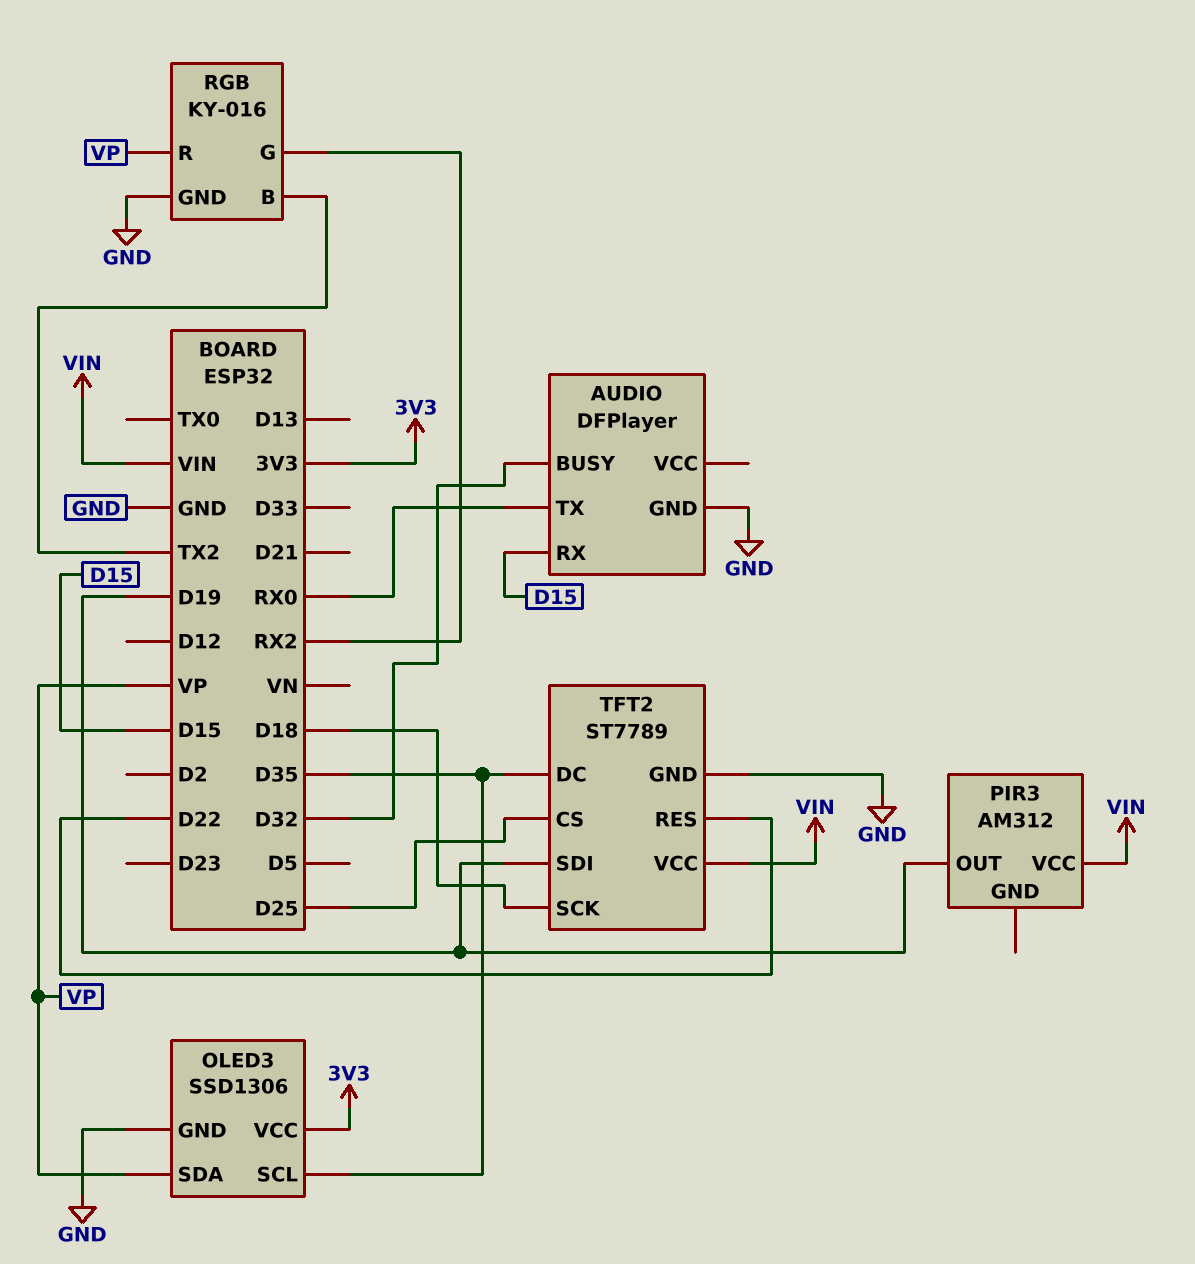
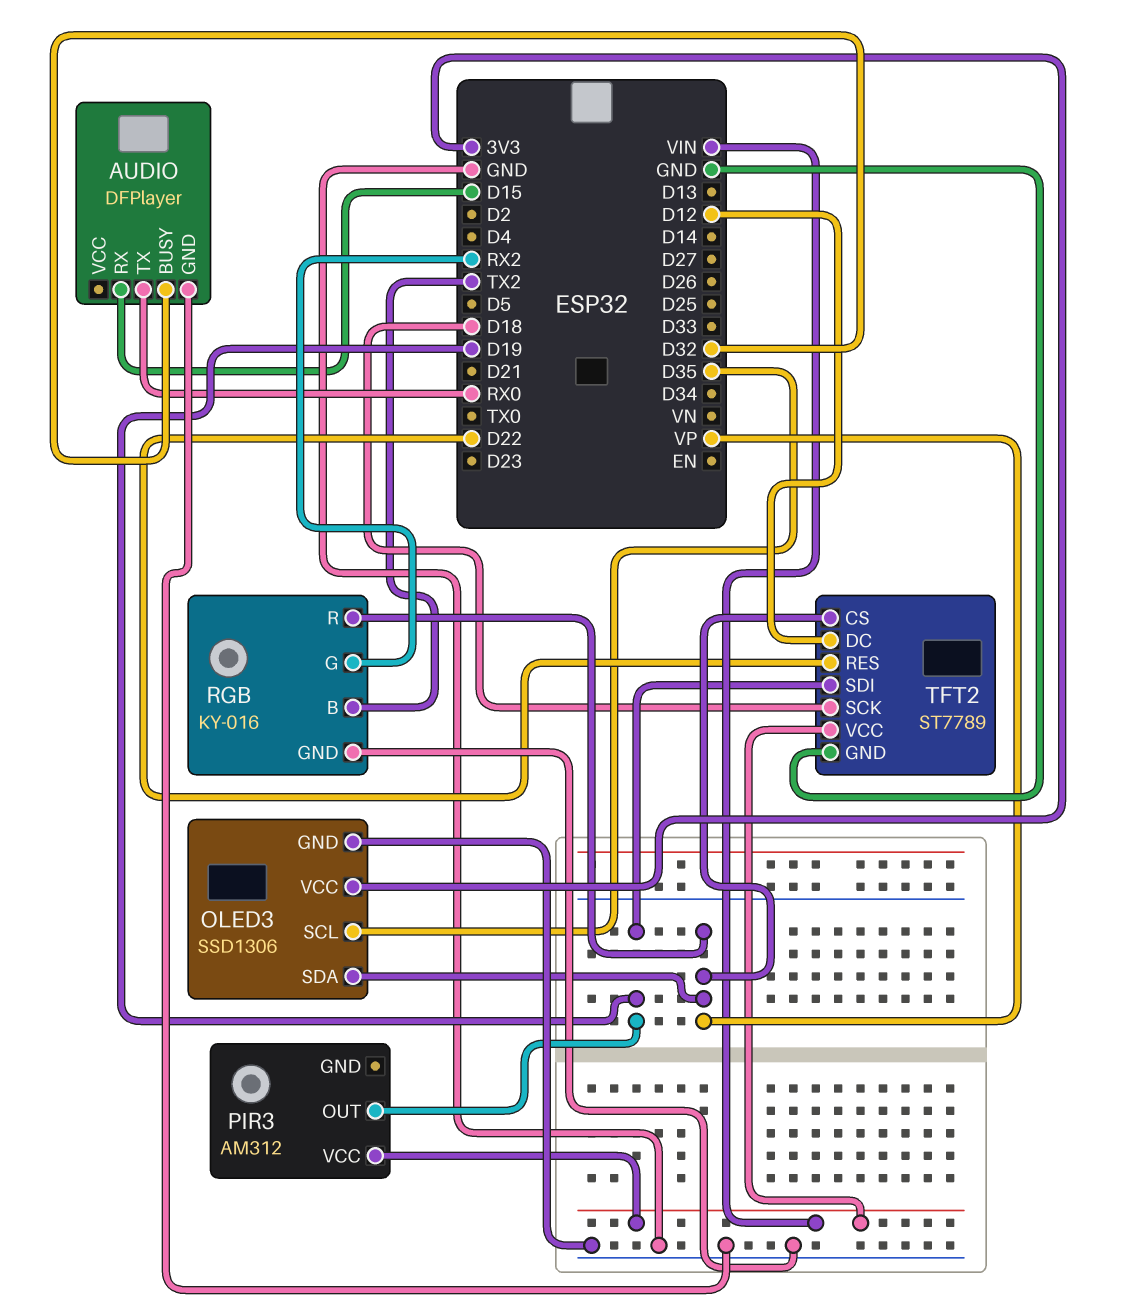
TFT2 pin CS: D25 -> VP
TFT2 pin DC: D35 -> D12

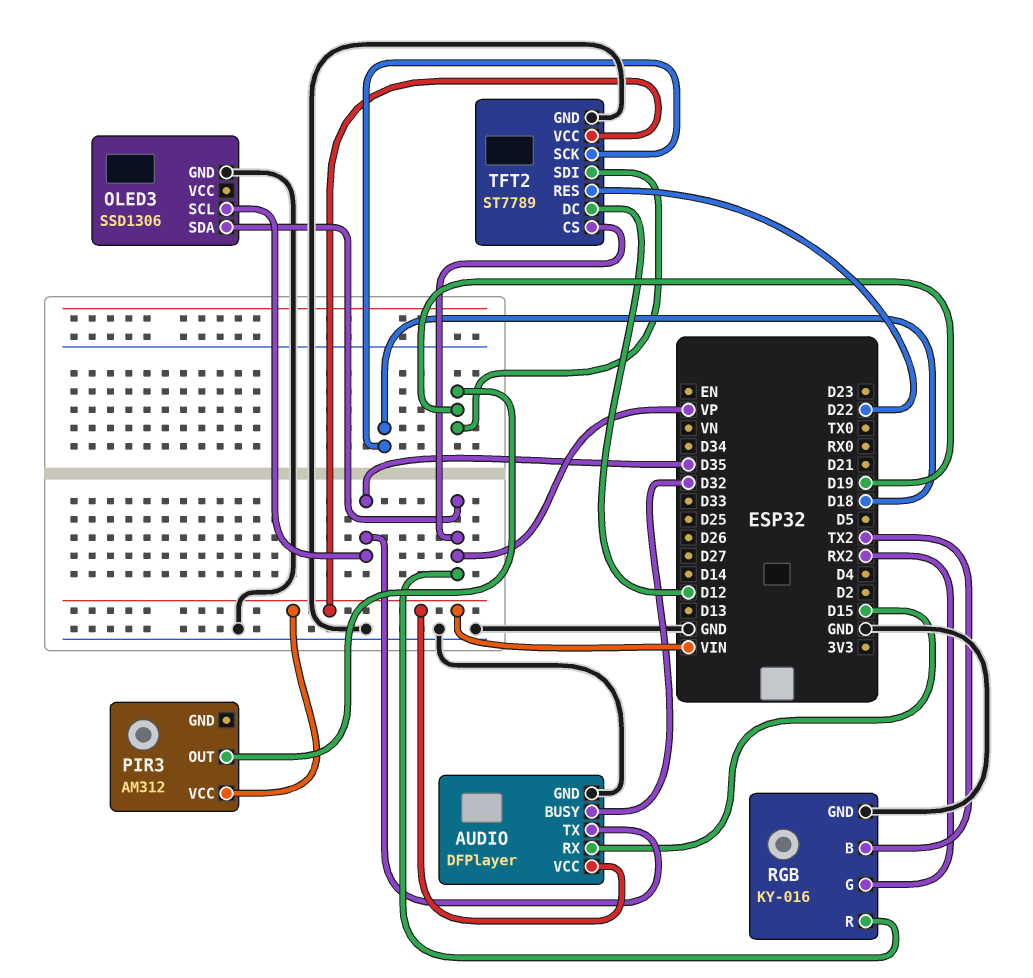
AUDIO pin TX: RX0 -> D35
AUDIO pin VCC: none -> VIN
OLED3 pin VCC: 3V3 -> none

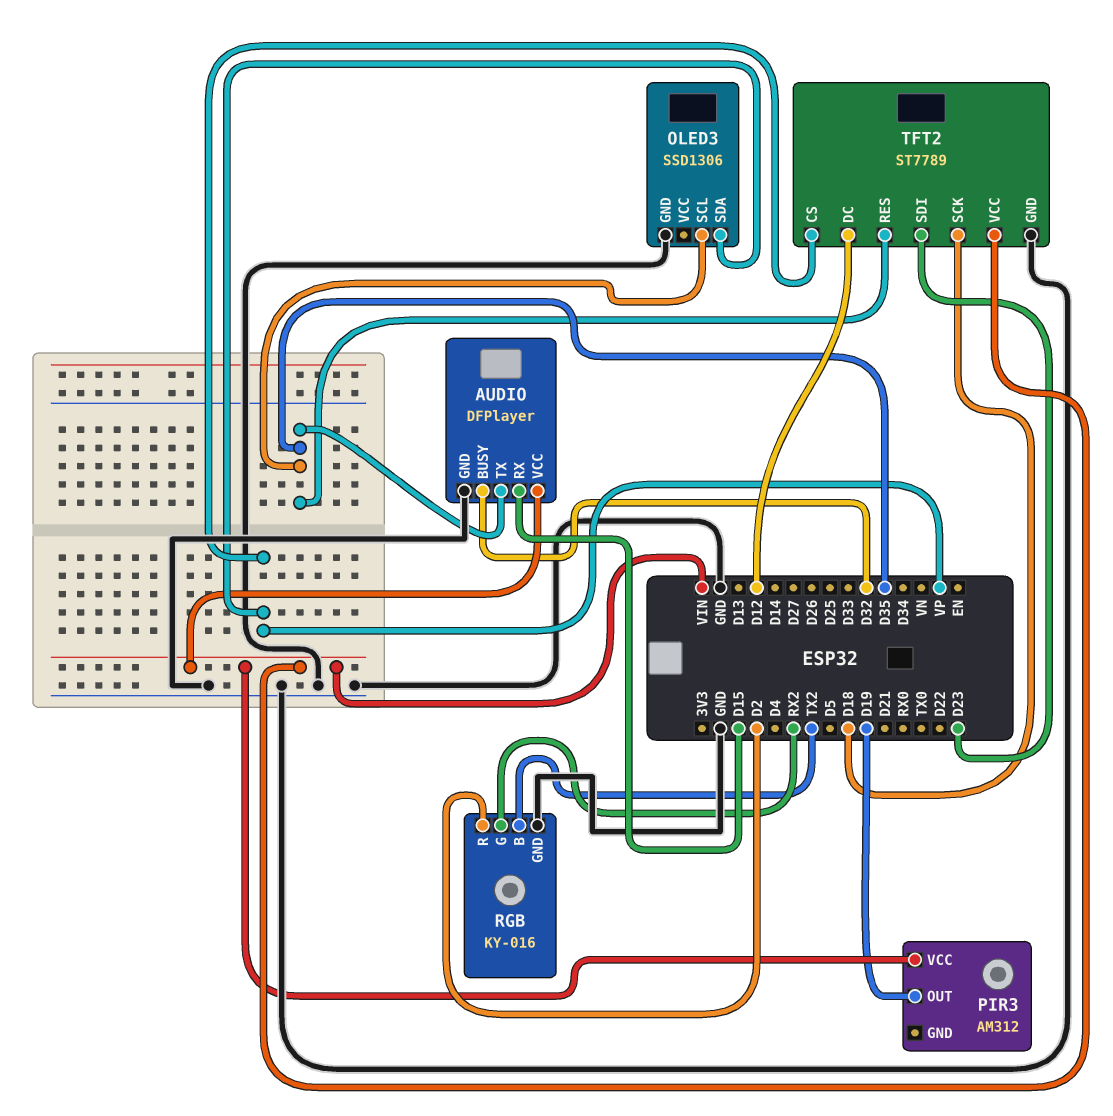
RGB pin R: VP -> D2
TFT2 pin RES: D22 -> D35
TFT2 pin SDI: D19 -> D23

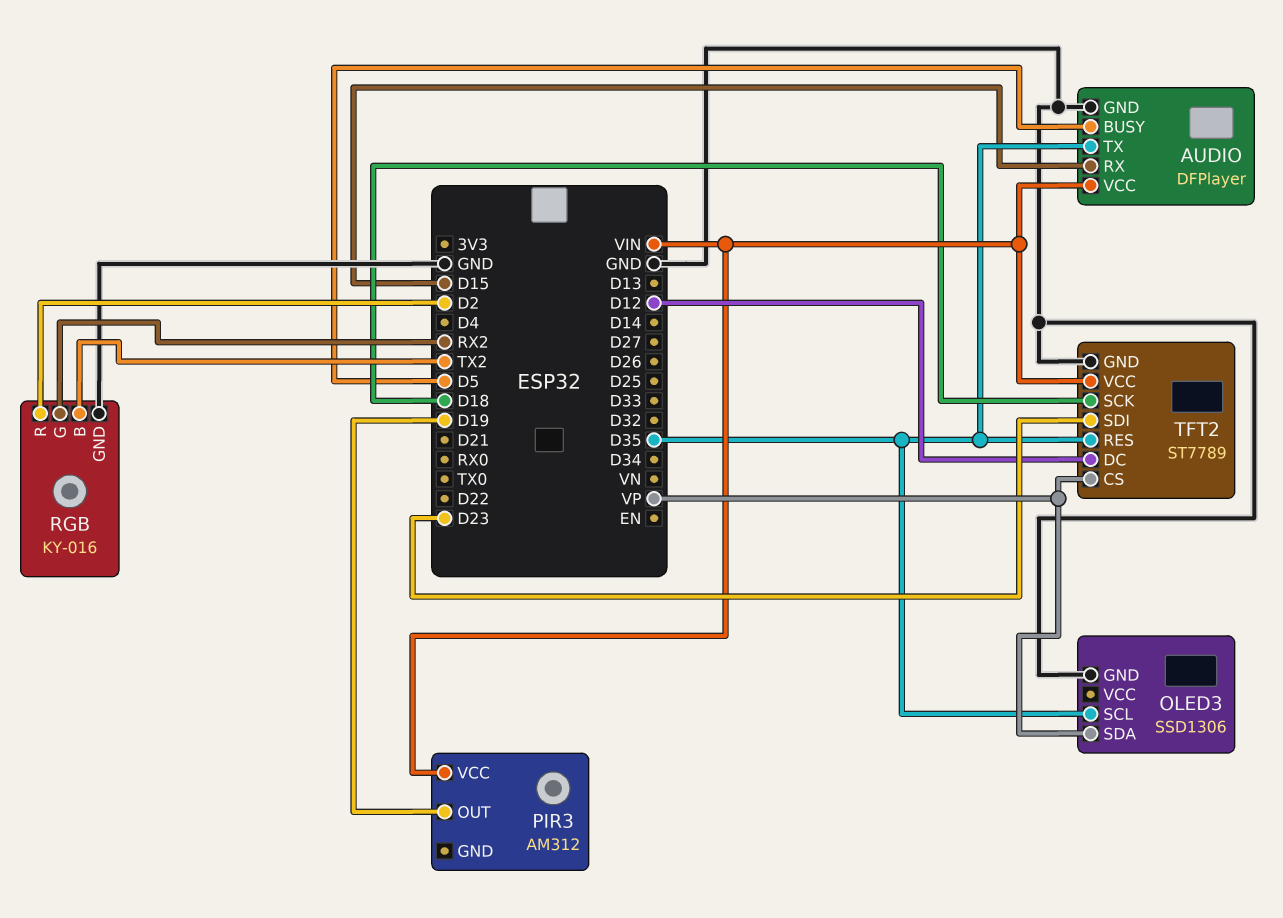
AUDIO pin BUSY: D32 -> D5

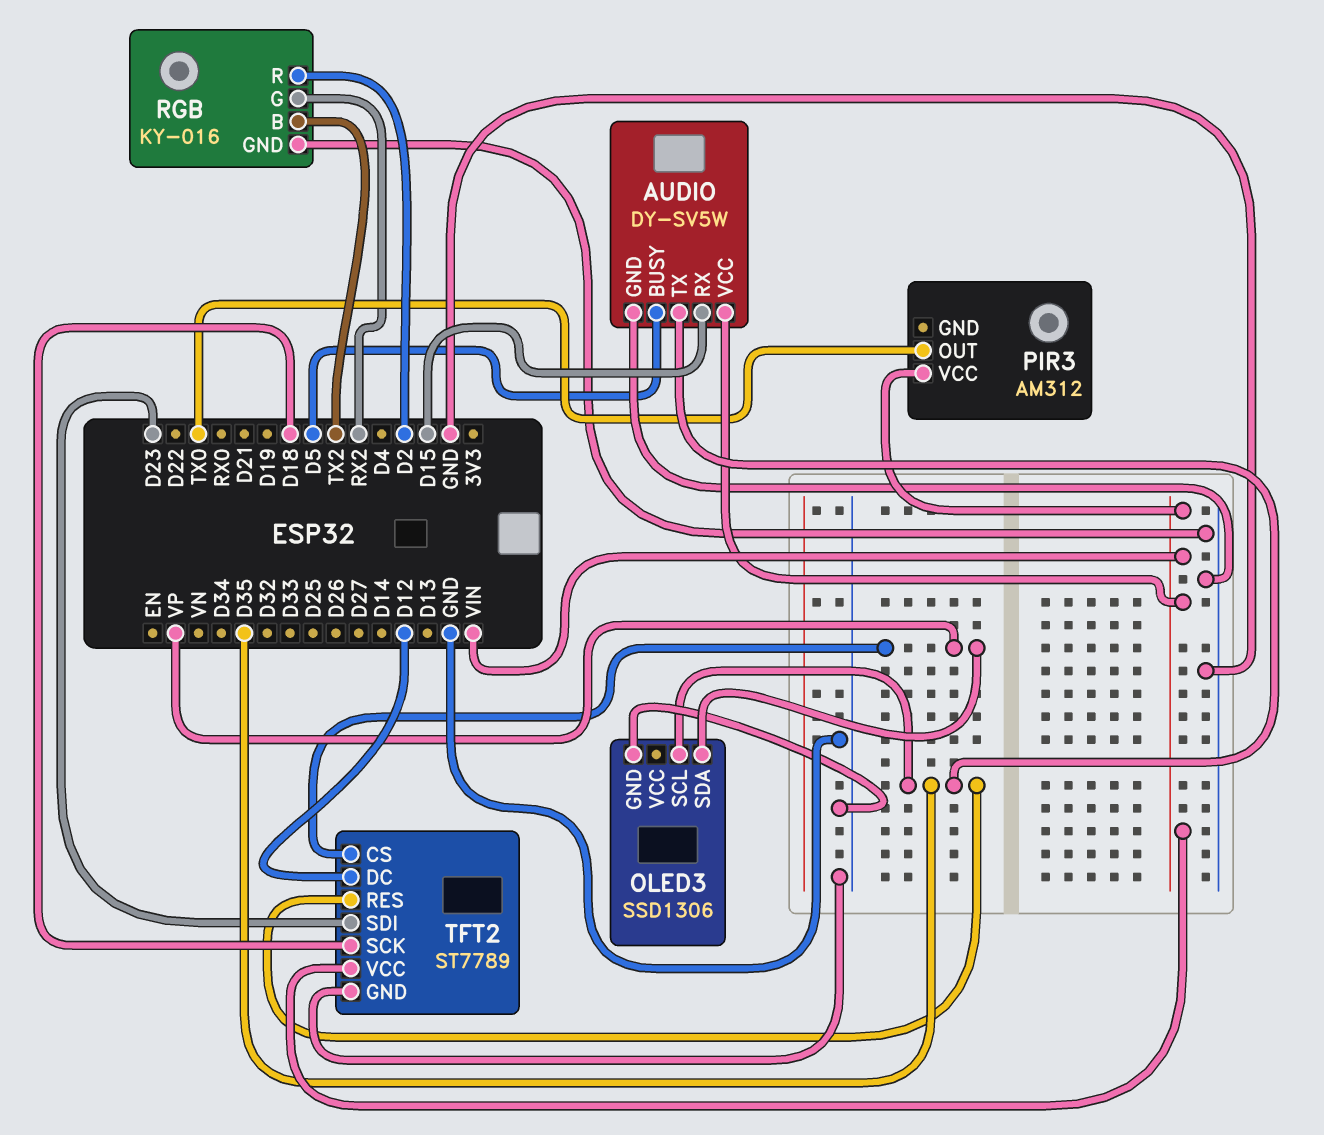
AUDIO: DFPlayer -> DY-SV5W
PIR3 pin OUT: D19 -> TX0

